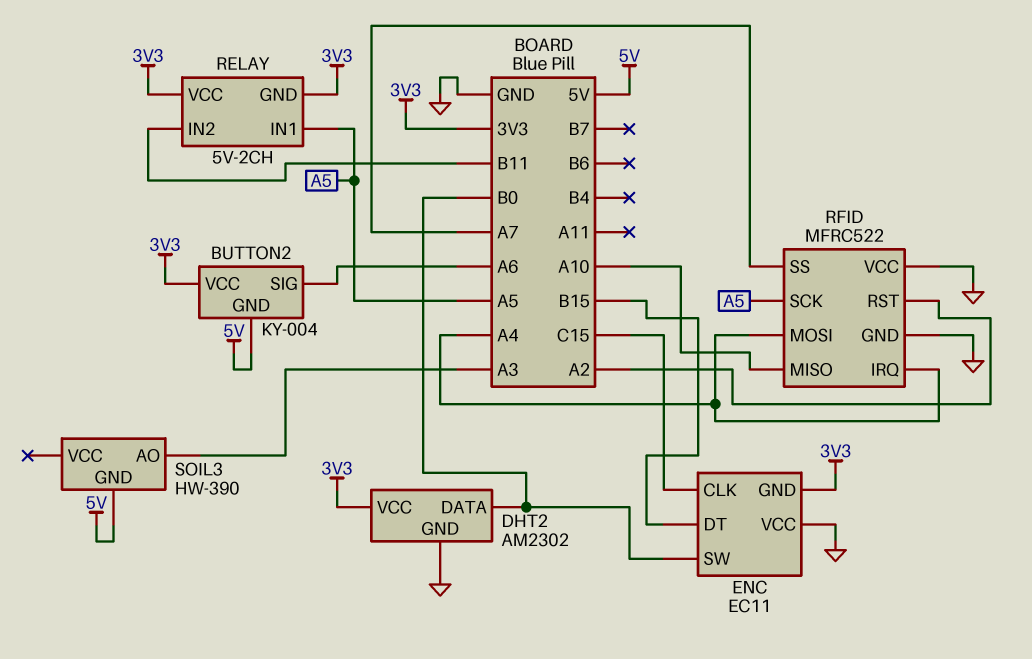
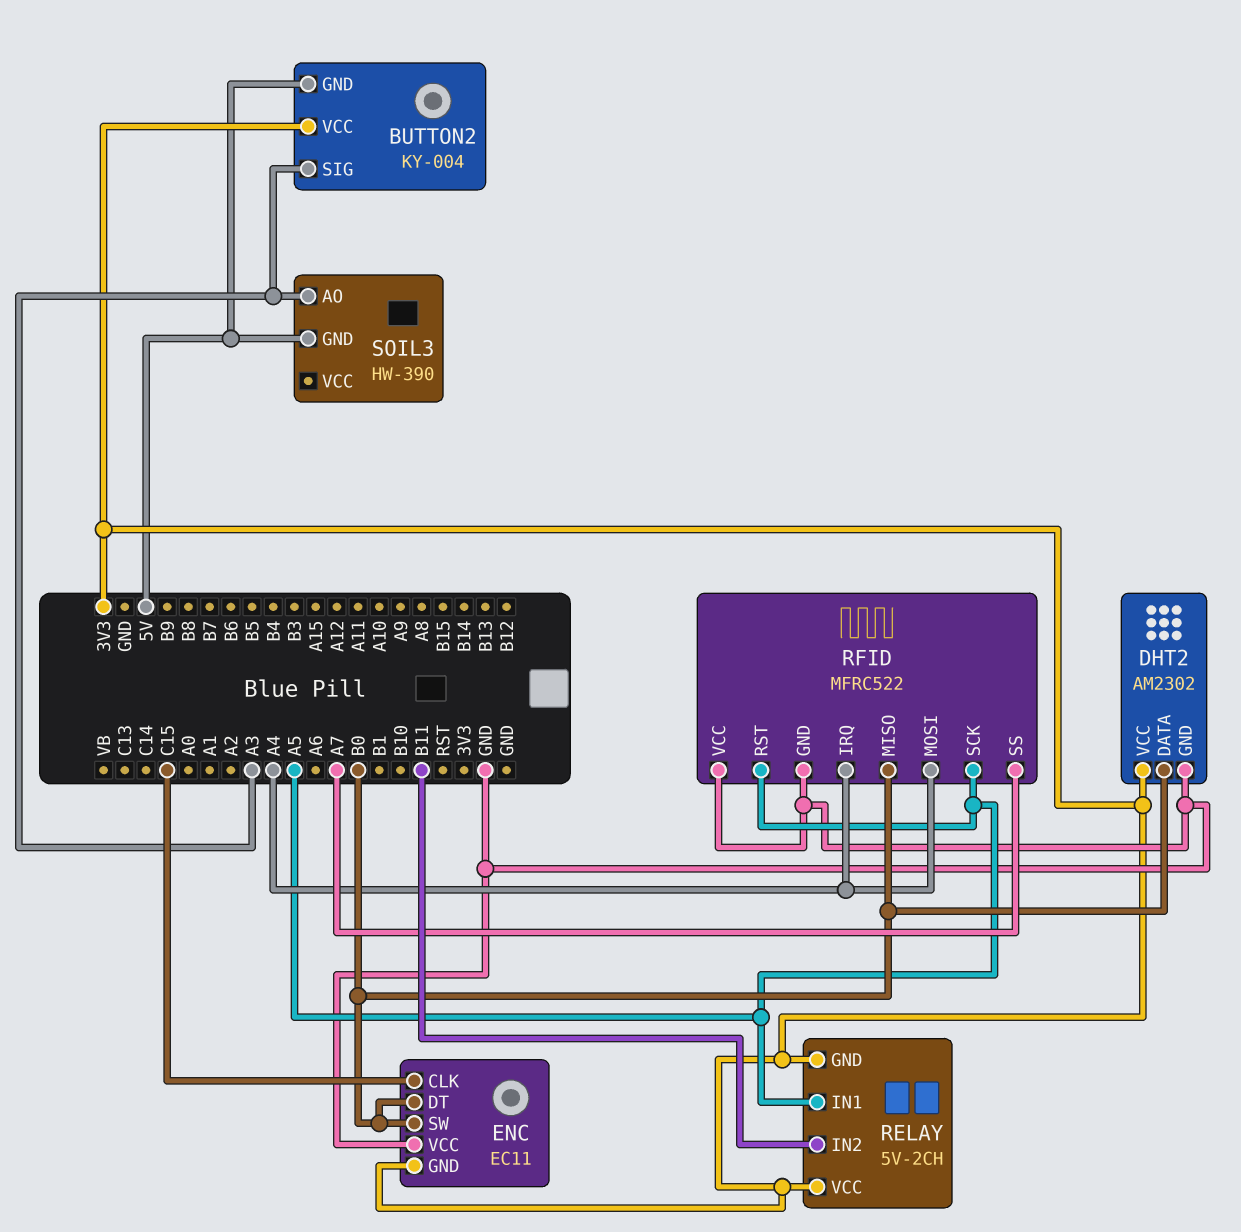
BUTTON2 pin SIG: A6 -> A3
ENC pin DT: B15 -> B0
RFID pin MISO: A10 -> B0
RFID pin RST: A2 -> A5

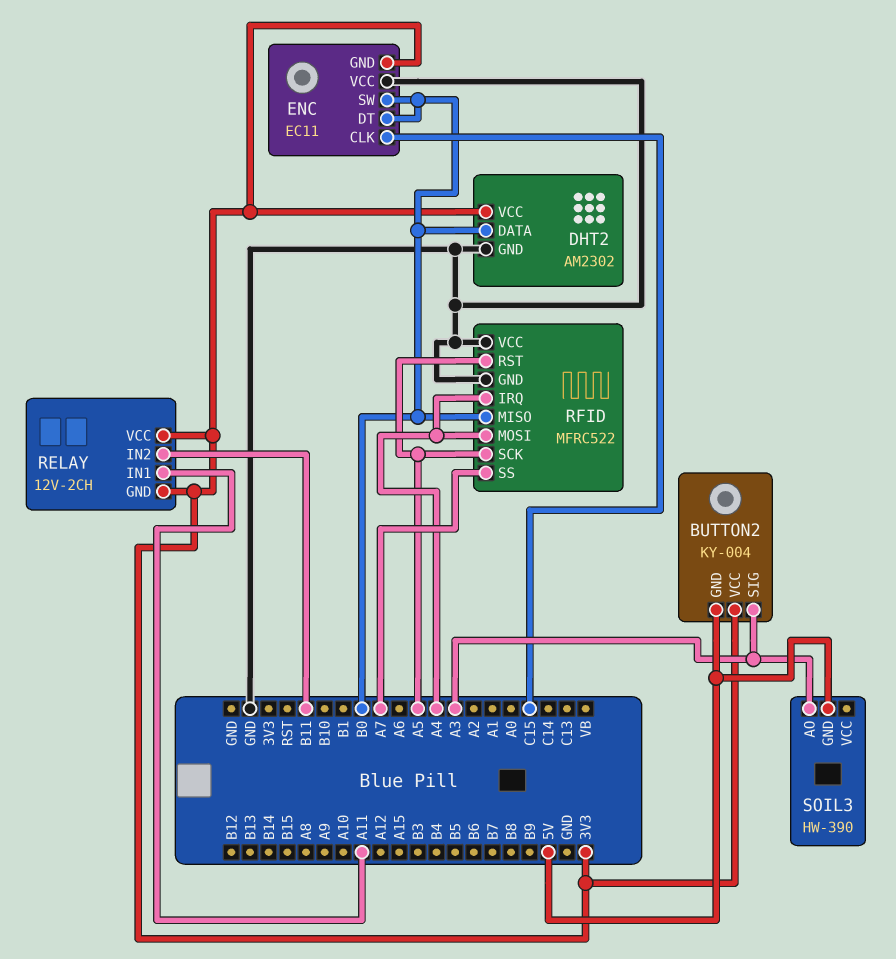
RELAY: 5V-2CH -> 12V-2CH
RELAY pin IN1: A5 -> A11

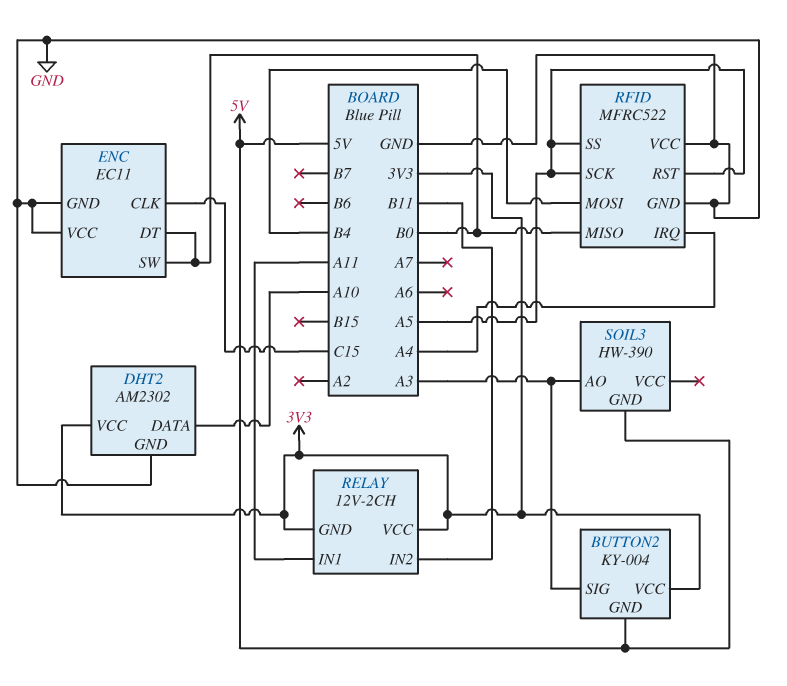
DHT2 pin DATA: B0 -> A10
ENC pin GND: 3V3 -> GND
RFID pin MOSI: A4 -> B4
RFID pin SS: A7 -> A5

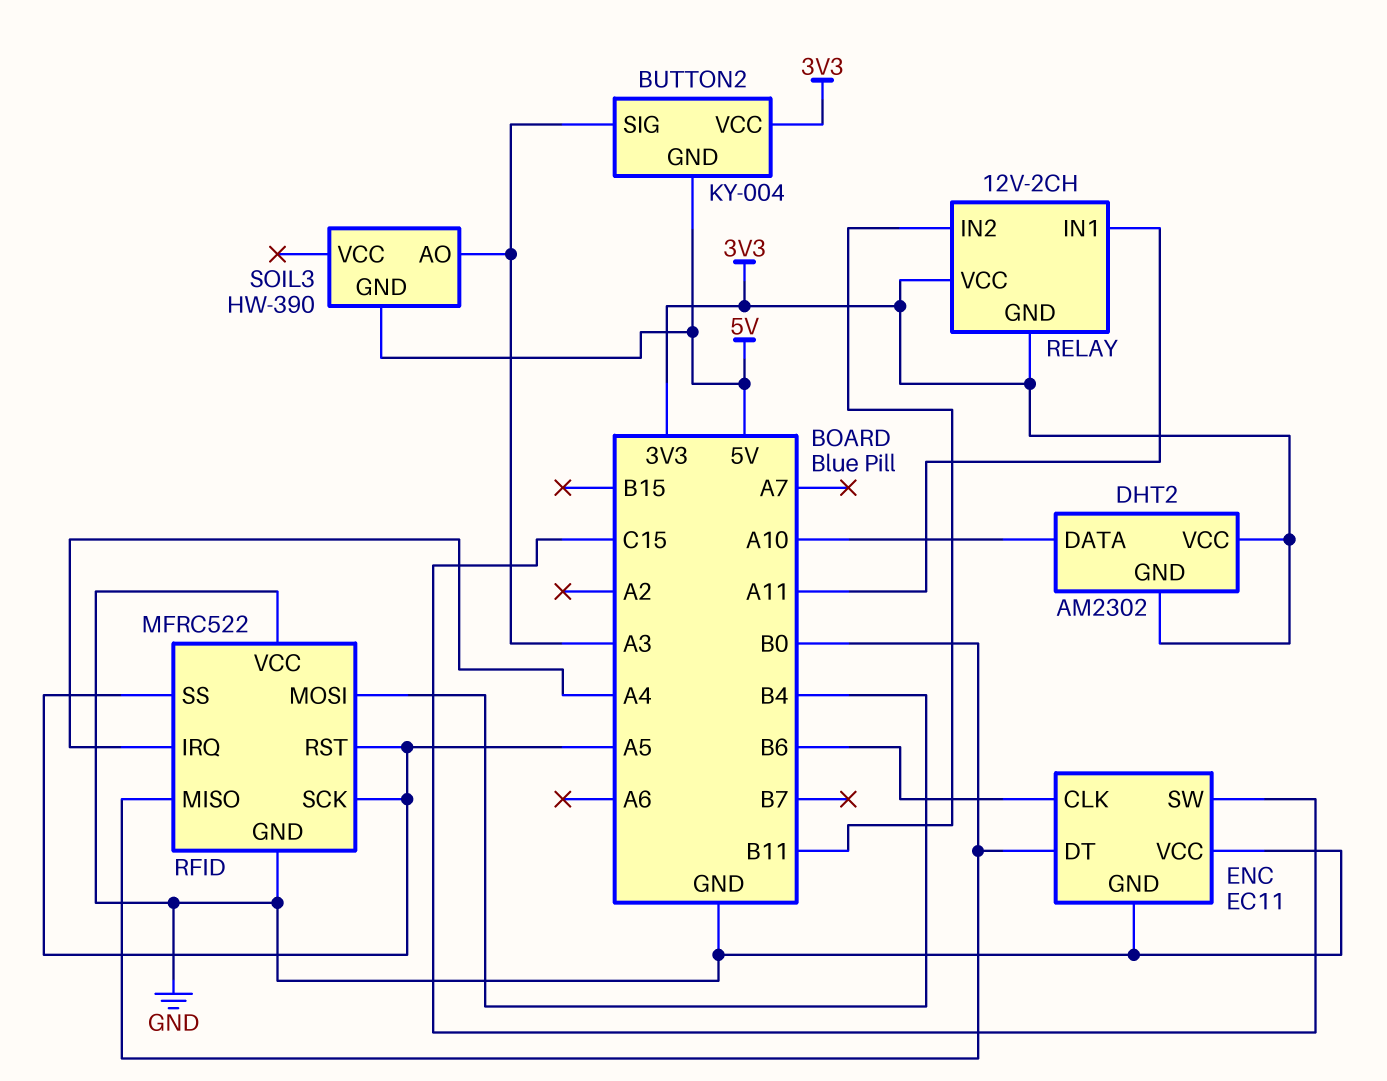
DHT2 pin GND: GND -> 3V3
ENC pin CLK: C15 -> B6
ENC pin SW: B0 -> C15

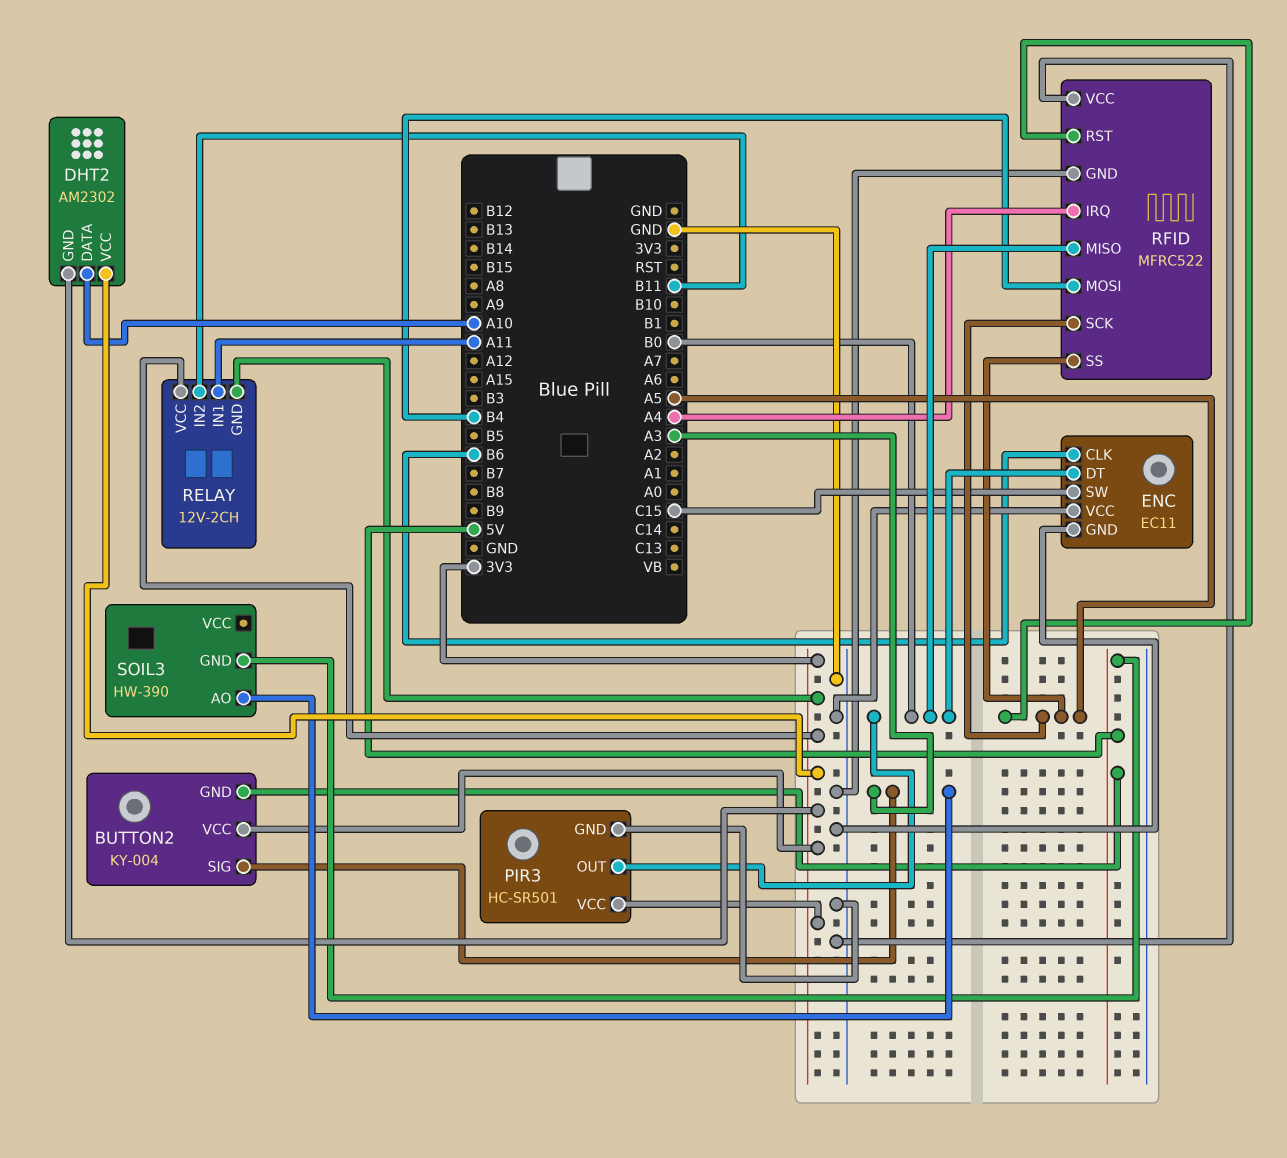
PIR3: none -> HC-SR501
PIR3 pin GND: none -> GND
PIR3 pin OUT: none -> B0
PIR3 pin VCC: none -> 3V3

